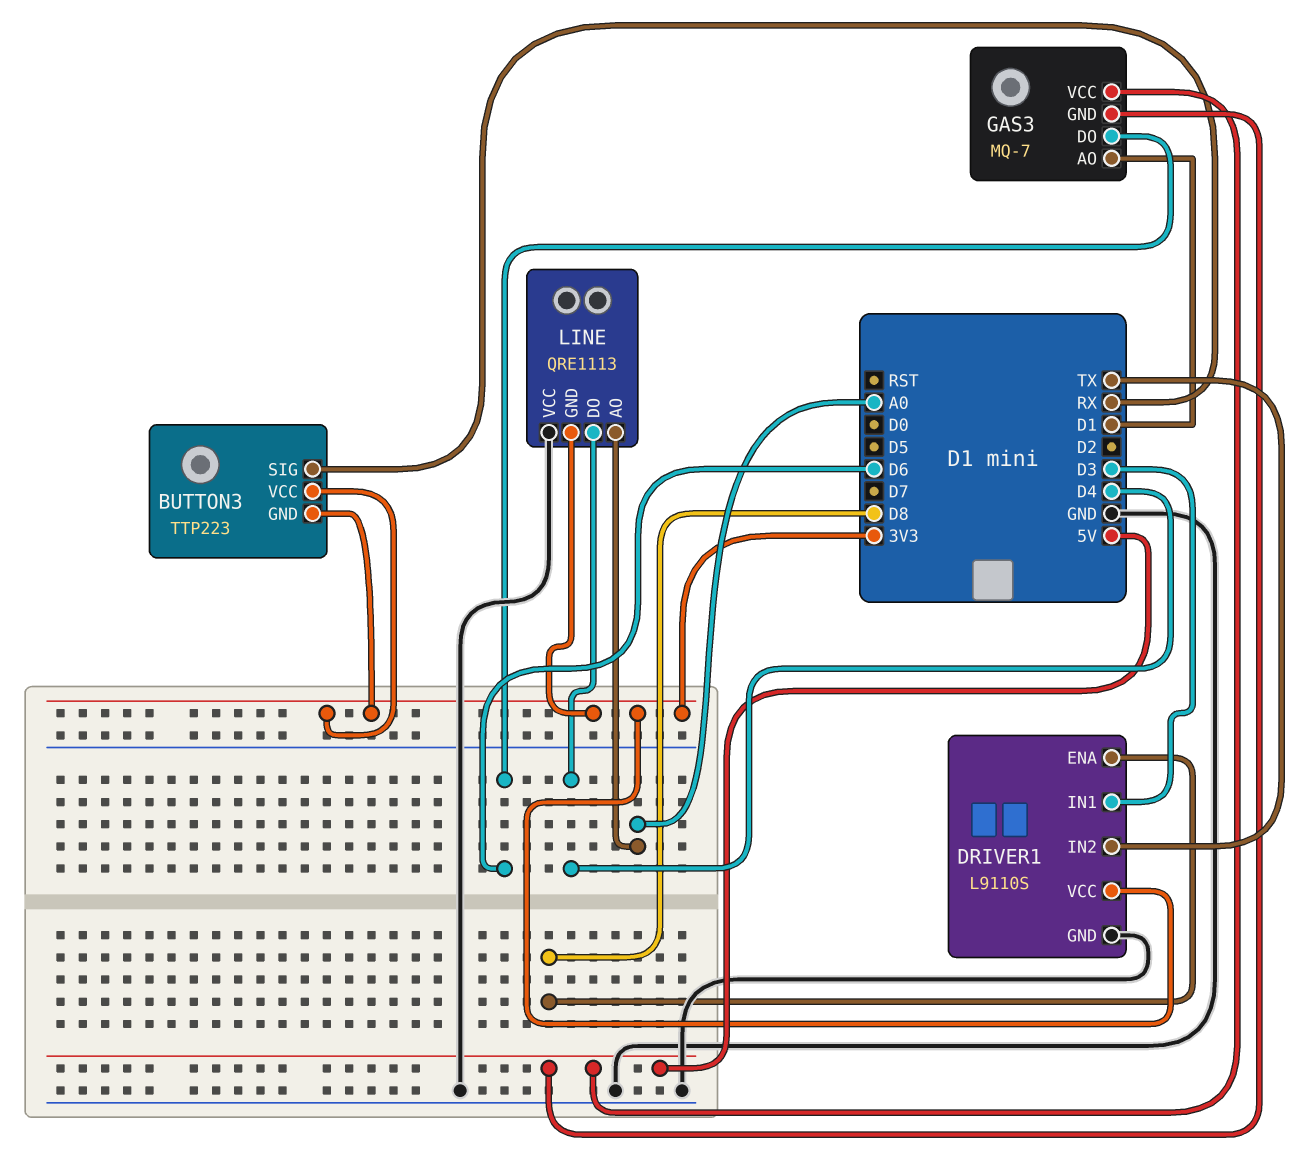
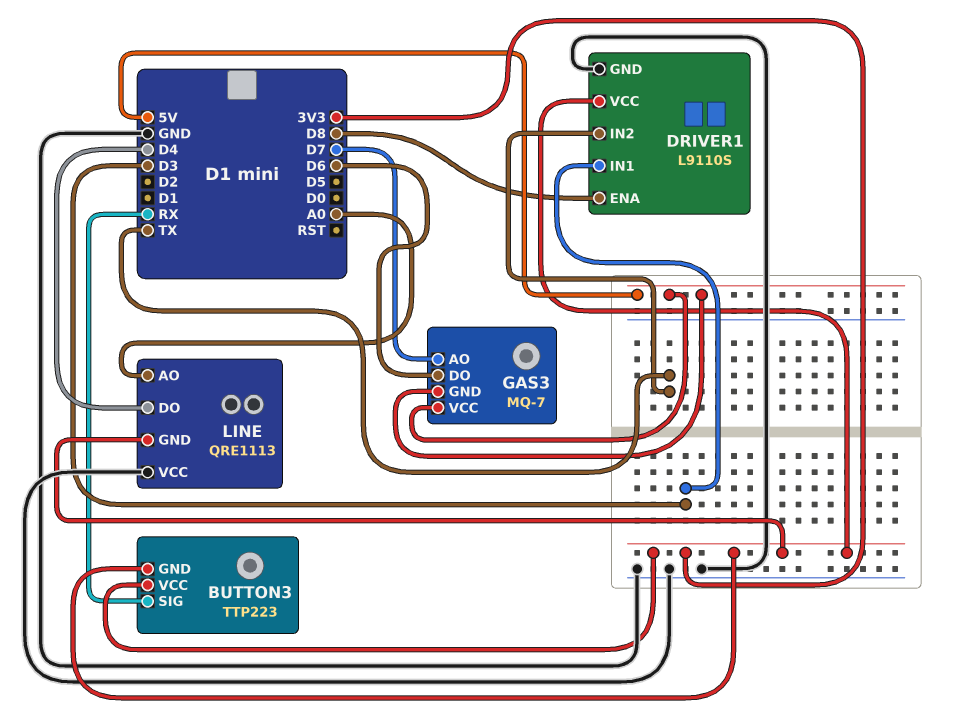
GAS3 pin AO: D1 -> D7

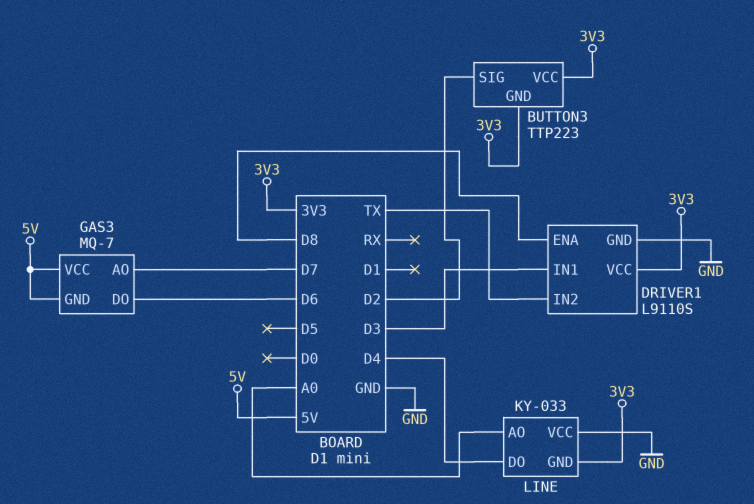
BUTTON3 pin SIG: RX -> D2
LINE: QRE1113 -> KY-033

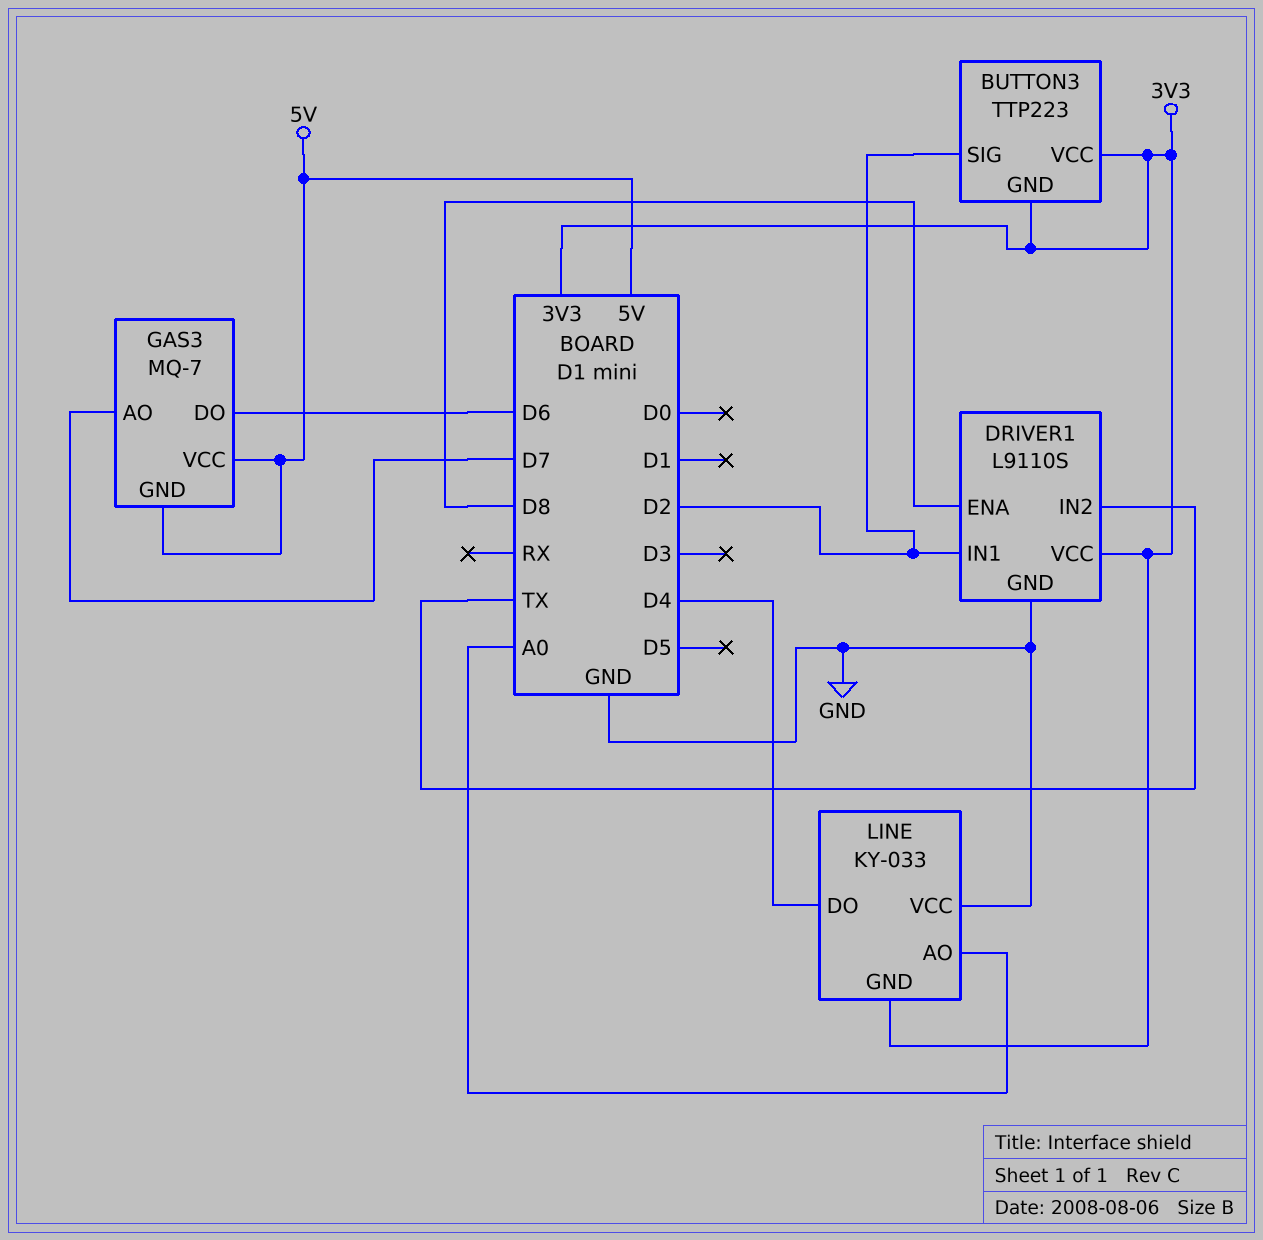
DRIVER1 pin IN1: D3 -> D2

